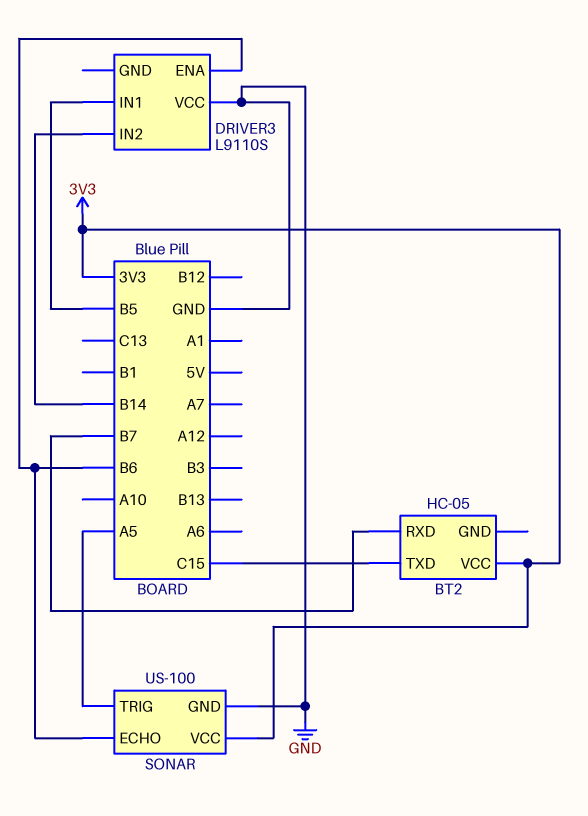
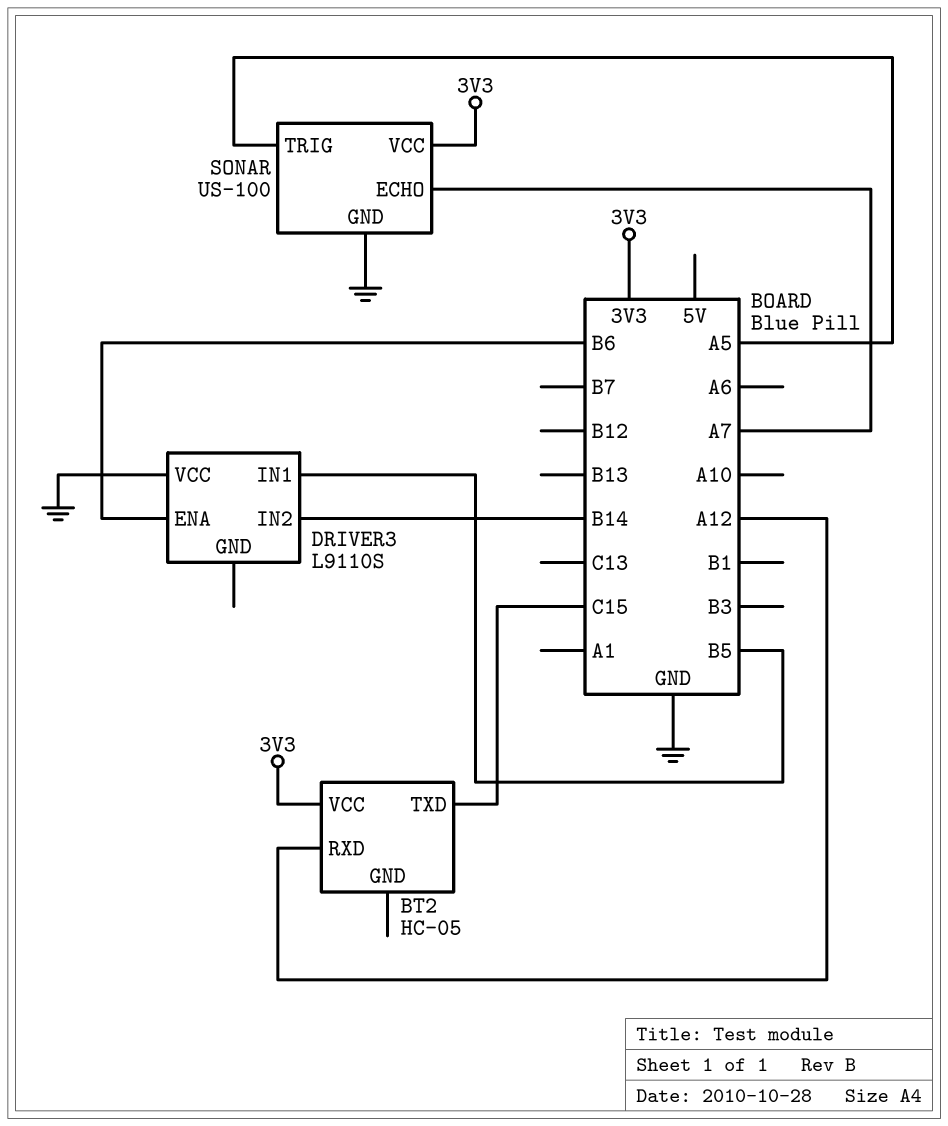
BT2 pin RXD: B7 -> A12
SONAR pin ECHO: B6 -> A7

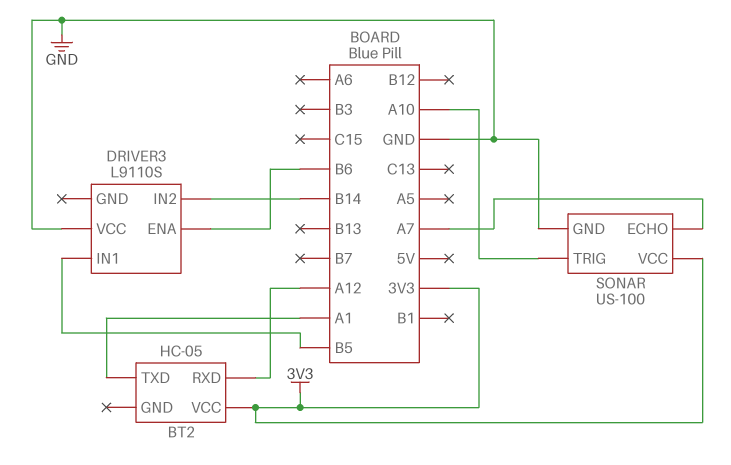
BT2 pin TXD: C15 -> A1
SONAR pin TRIG: A5 -> A10

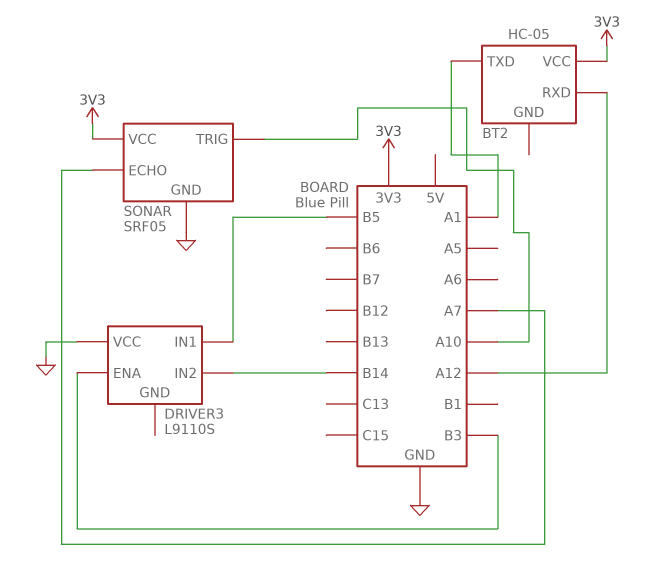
DRIVER3 pin ENA: B6 -> B3
SONAR: US-100 -> SRF05

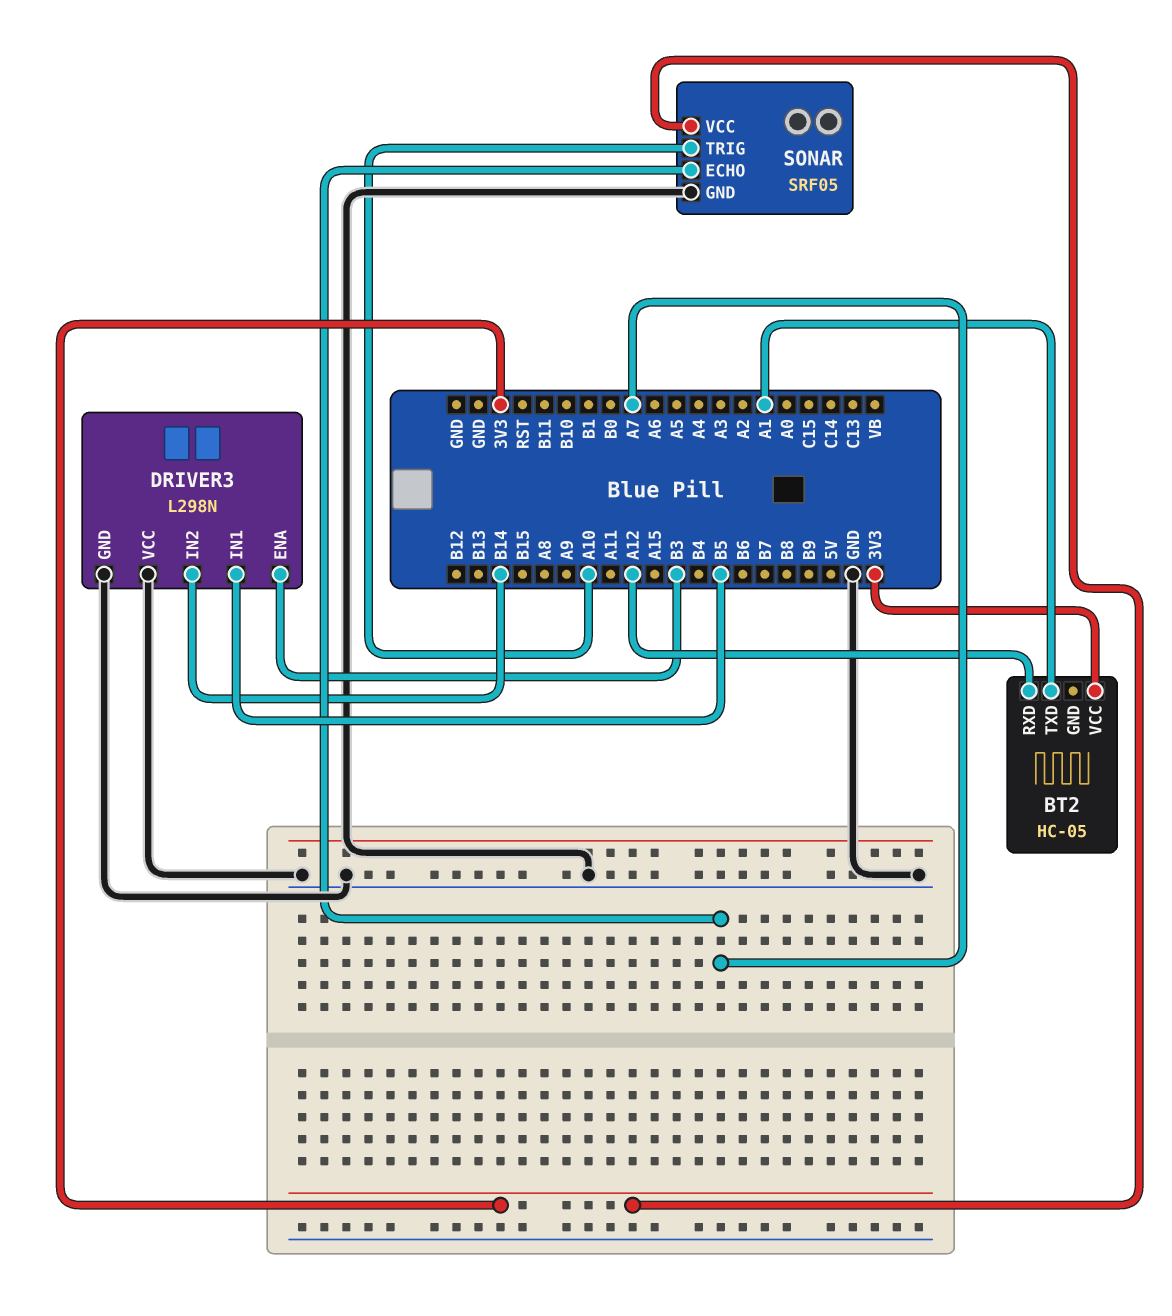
DRIVER3: L9110S -> L298N
DRIVER3 pin GND: none -> GND

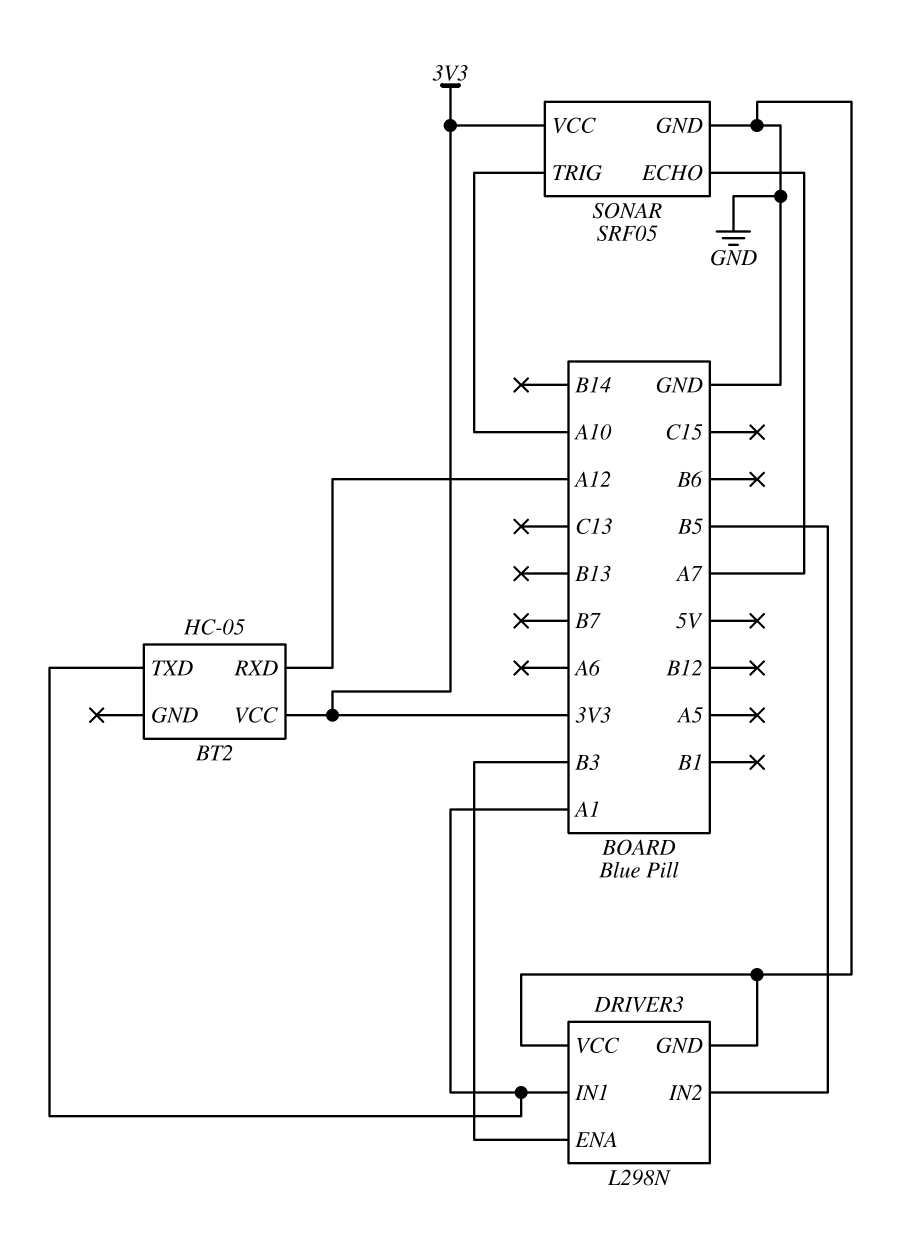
DRIVER3 pin IN1: B5 -> A1
DRIVER3 pin IN2: B14 -> B5

